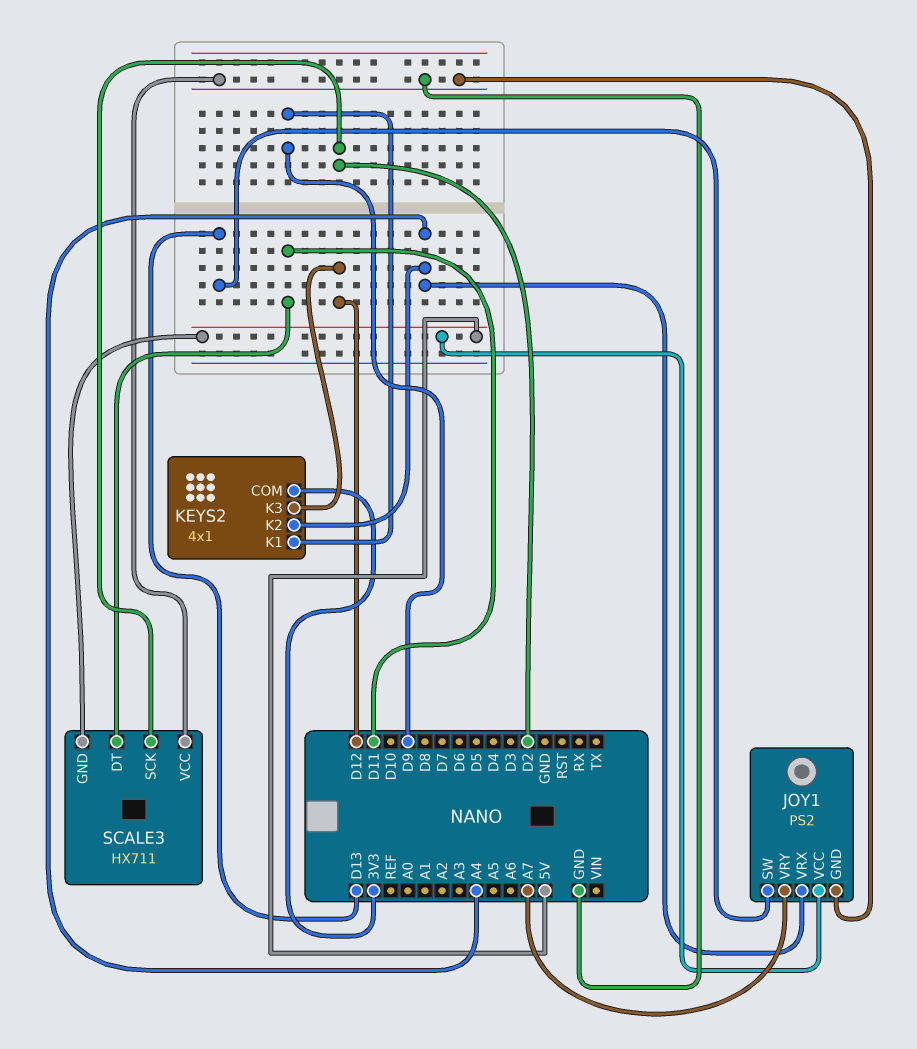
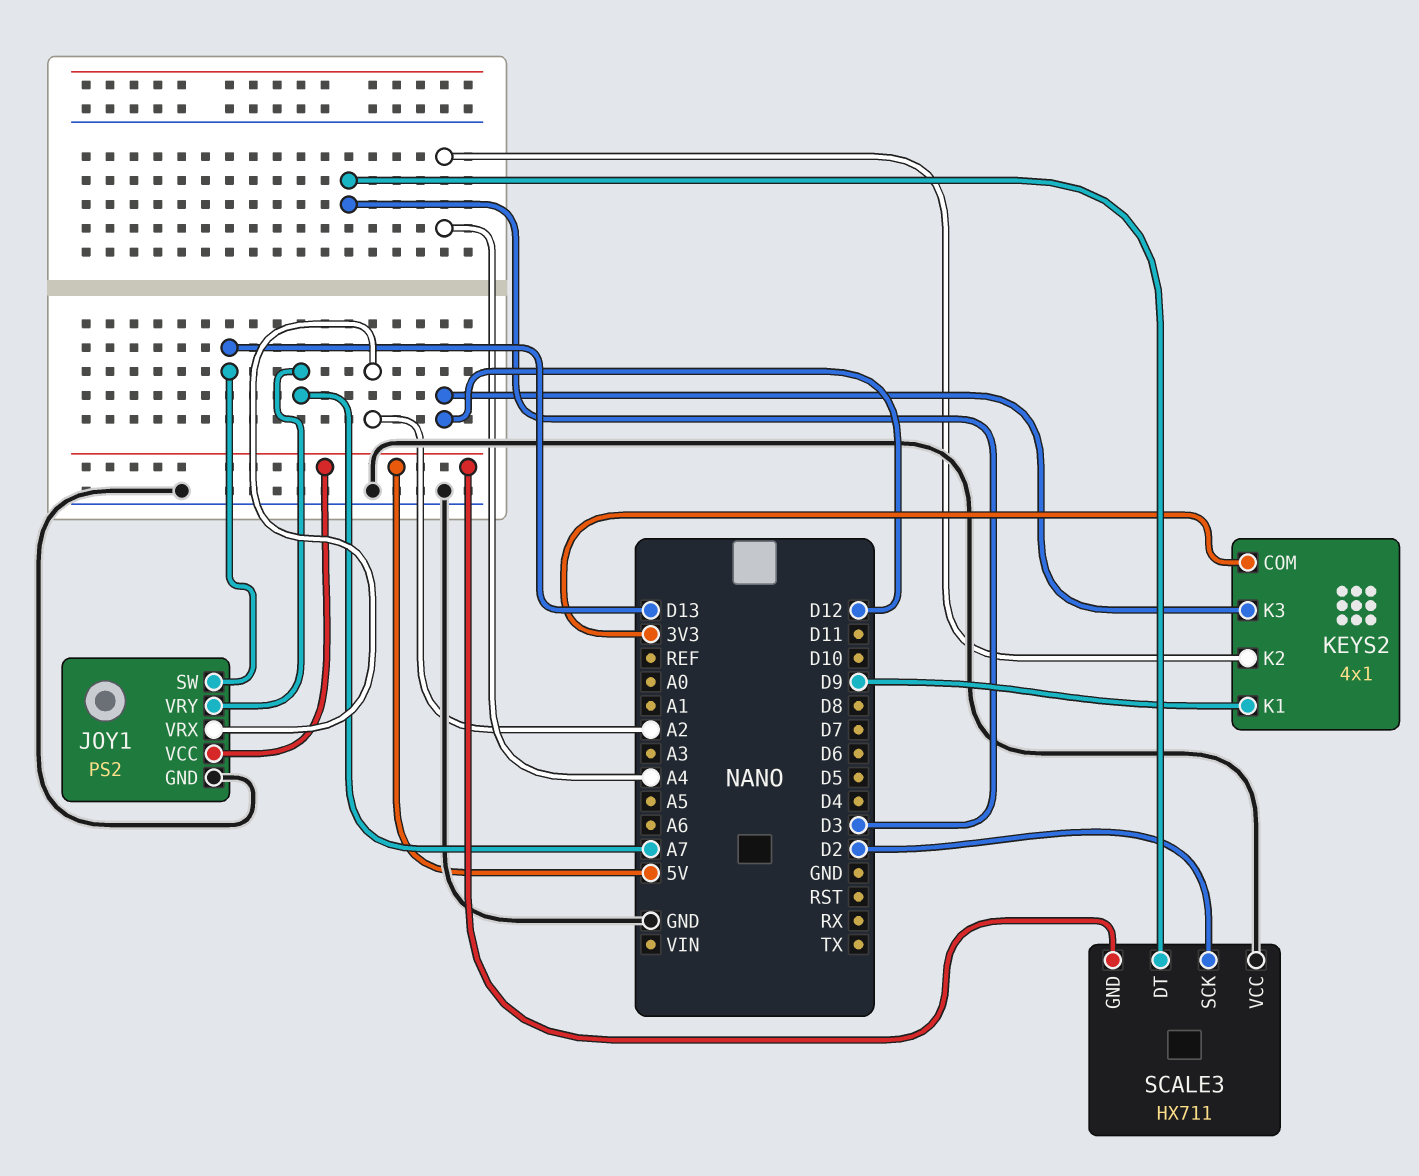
JOY1 pin VRX: A4 -> A2
SCALE3 pin DT: D11 -> D3

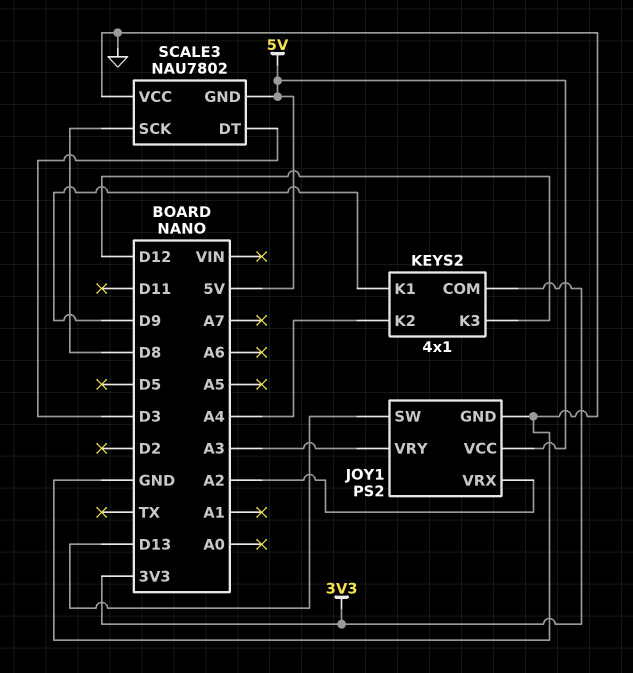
JOY1 pin VRY: A7 -> A3
SCALE3: HX711 -> NAU7802
SCALE3 pin SCK: D2 -> D8

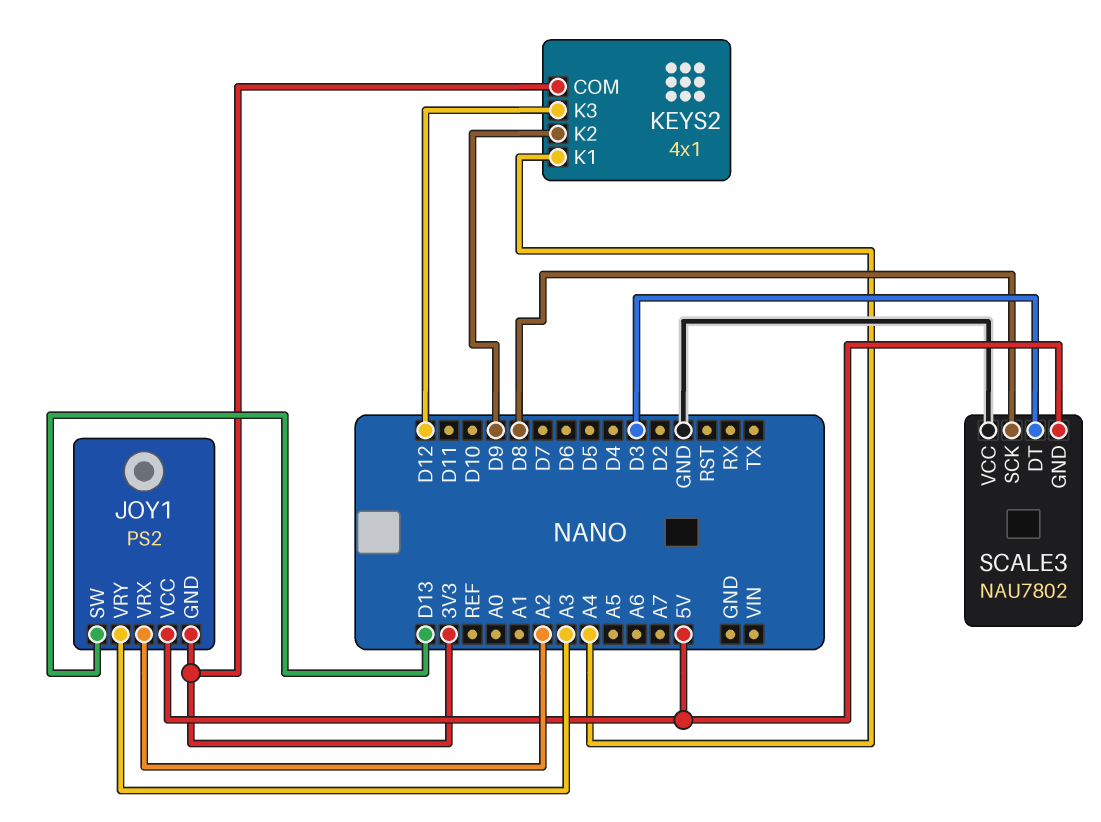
JOY1 pin GND: GND -> 3V3
KEYS2 pin K1: D9 -> A4
KEYS2 pin K2: A4 -> D9

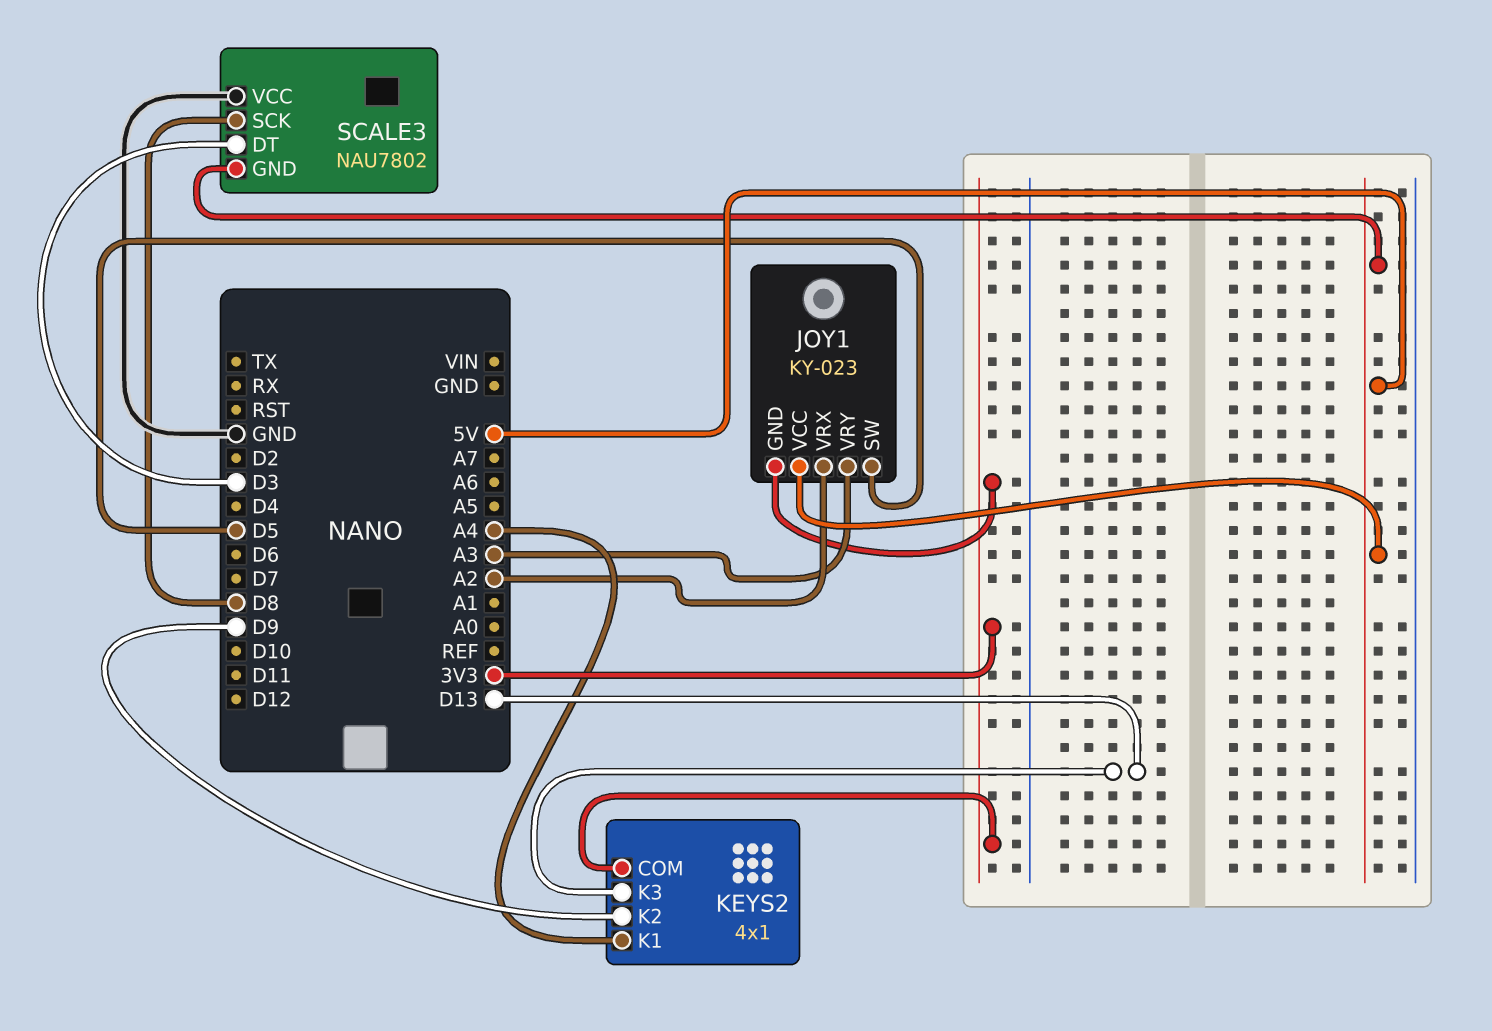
JOY1: PS2 -> KY-023
JOY1 pin SW: D13 -> D5
KEYS2 pin K3: D12 -> D13

